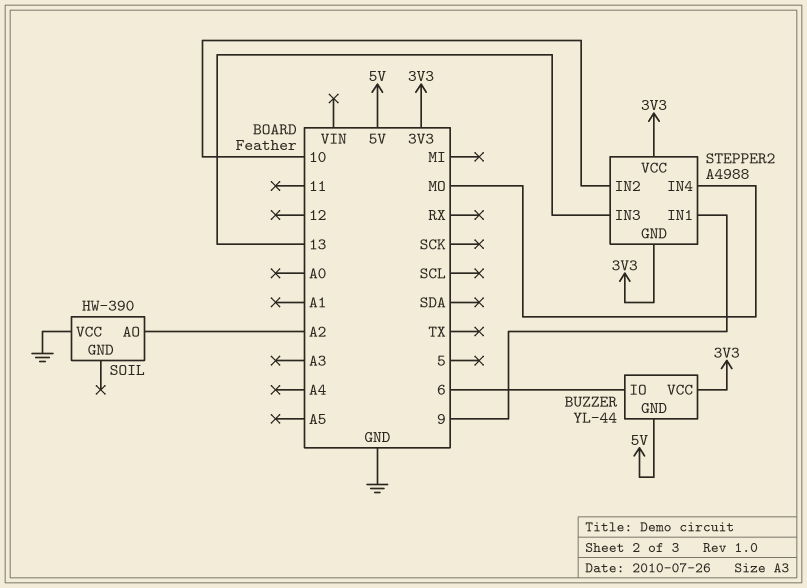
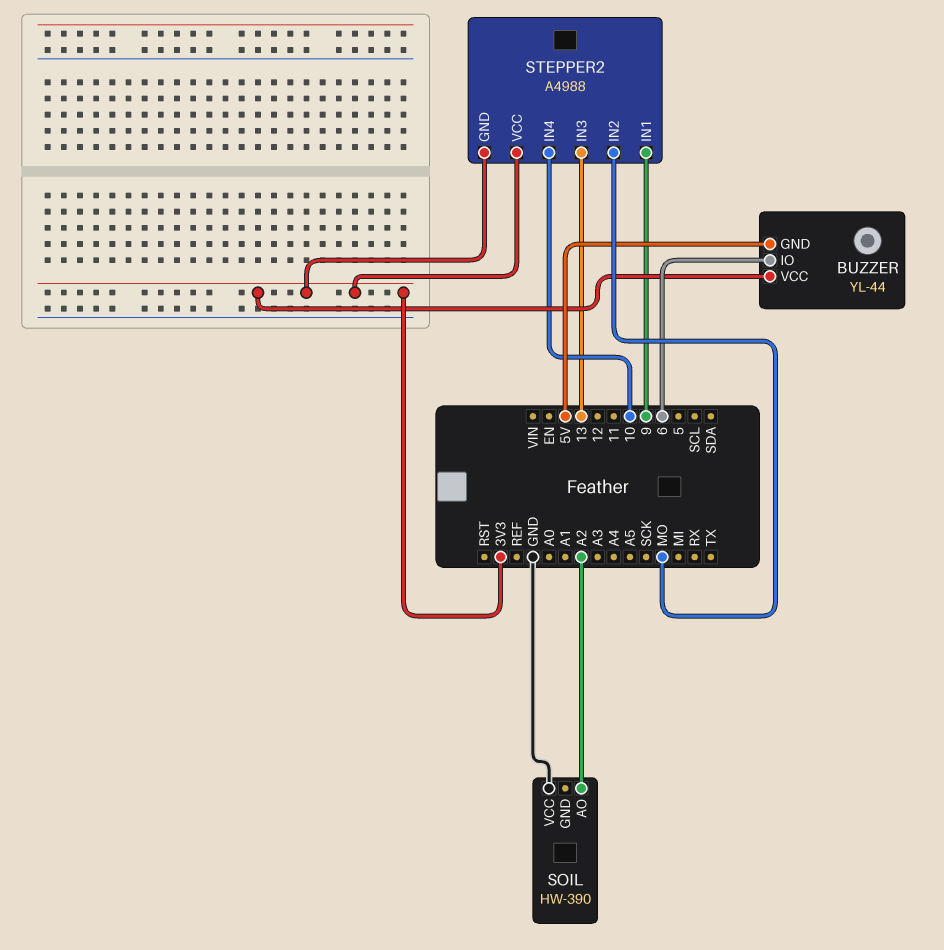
STEPPER2 pin IN2: 10 -> MO
STEPPER2 pin IN4: MO -> 10

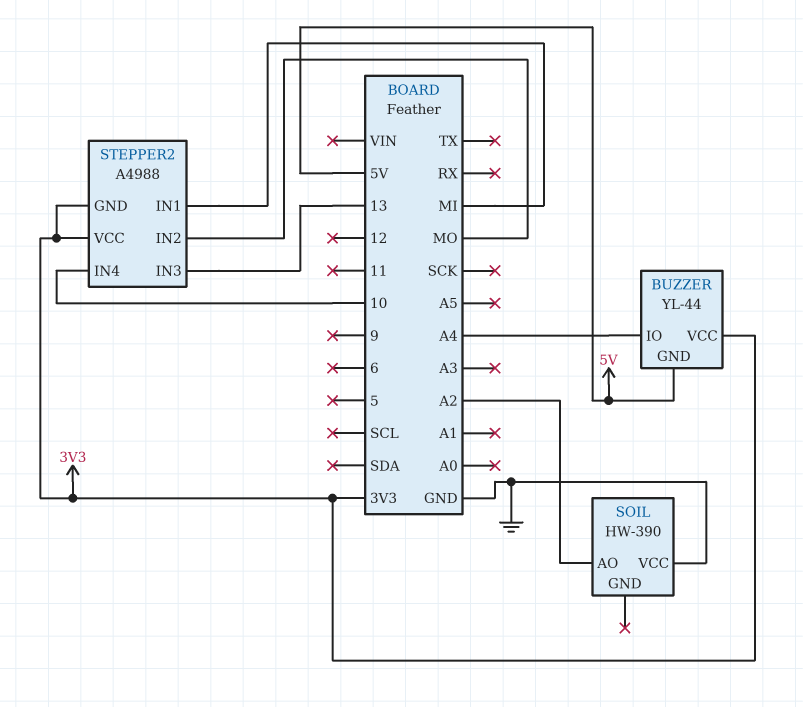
BUZZER pin IO: 6 -> A4
STEPPER2 pin IN1: 9 -> MI

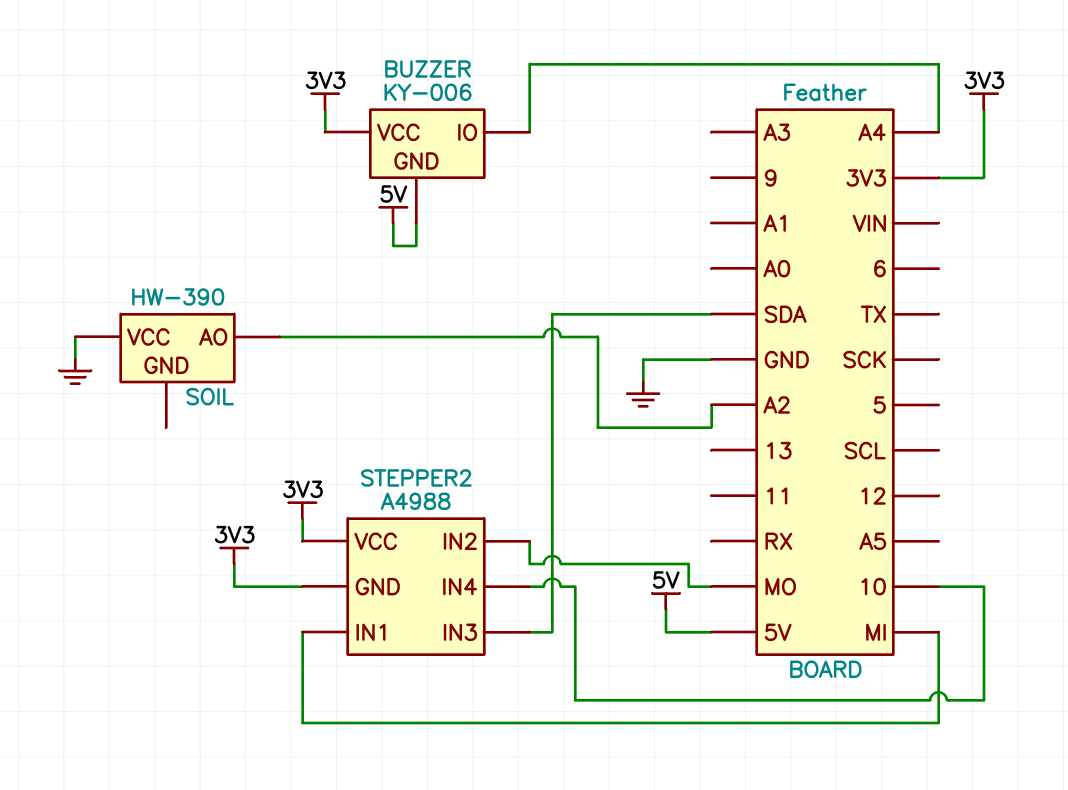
BUZZER: YL-44 -> KY-006
STEPPER2 pin IN3: 13 -> SDA

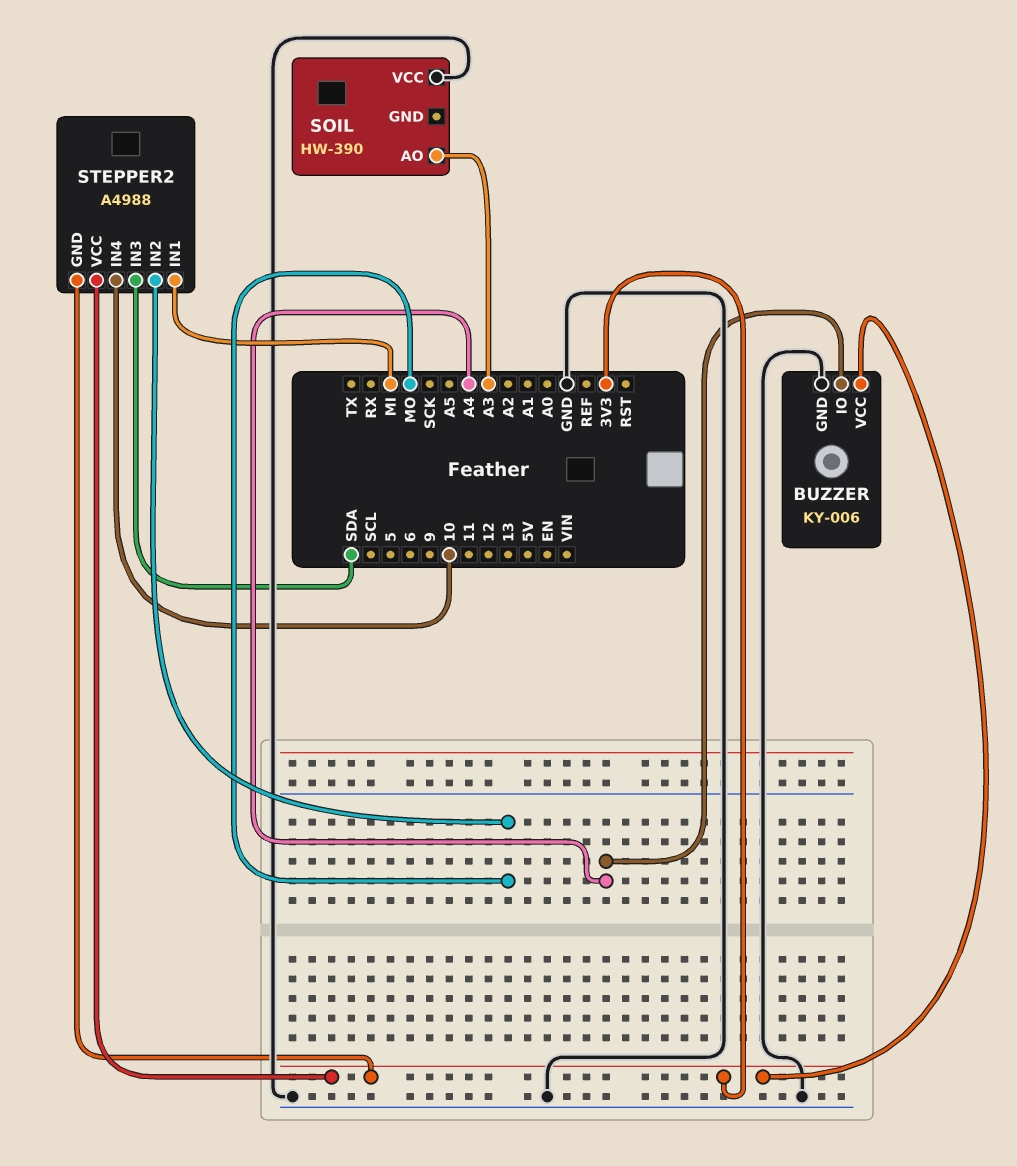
BUZZER pin GND: 5V -> GND
SOIL pin AO: A2 -> A3

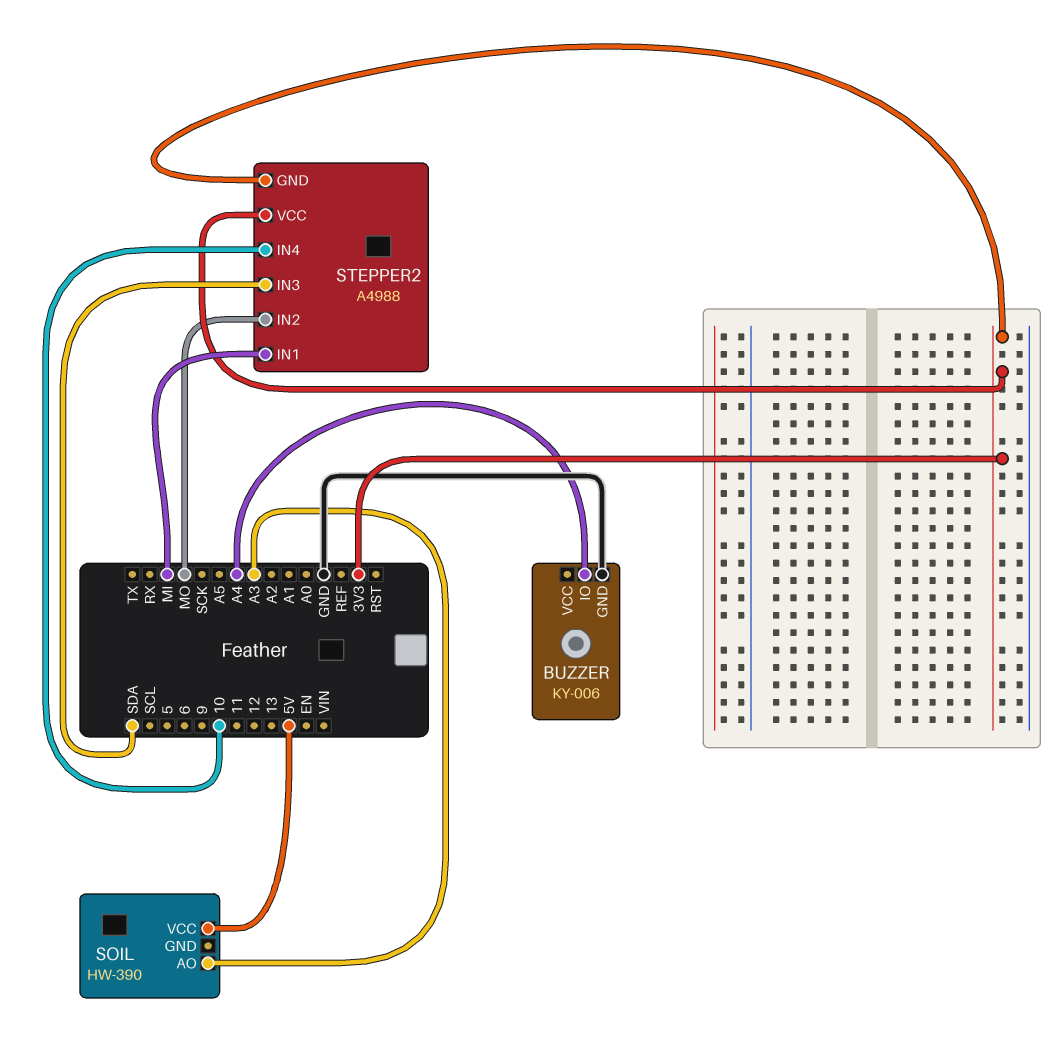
BUZZER pin VCC: 3V3 -> none
SOIL pin VCC: GND -> 5V

